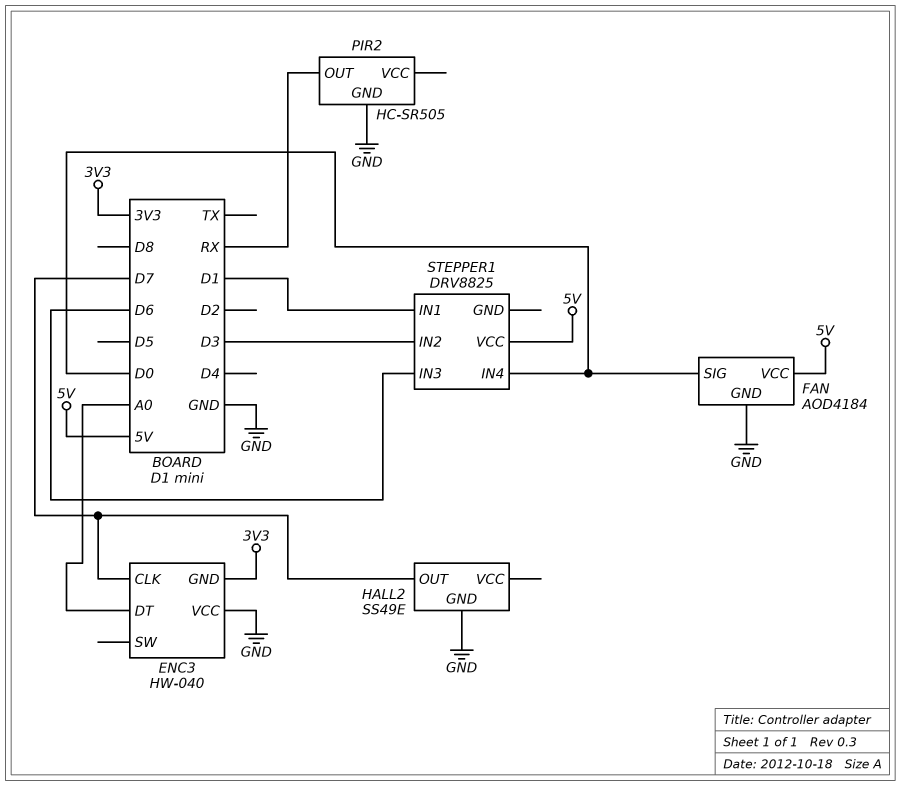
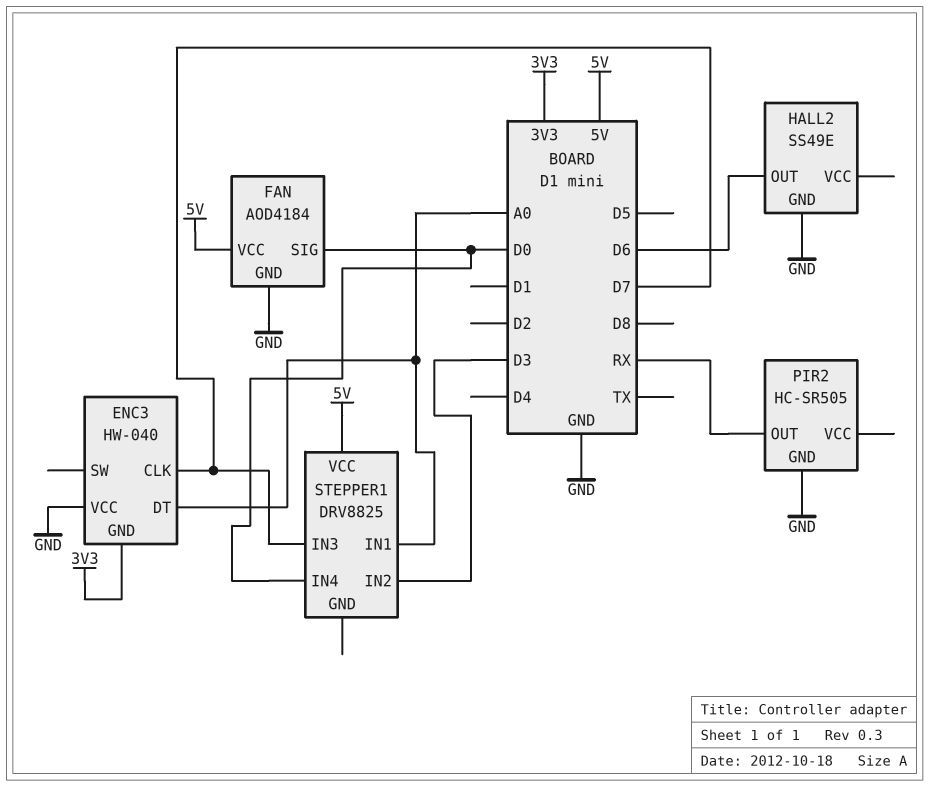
HALL2 pin OUT: D7 -> D6
STEPPER1 pin IN1: D1 -> A0
STEPPER1 pin IN3: D6 -> D7

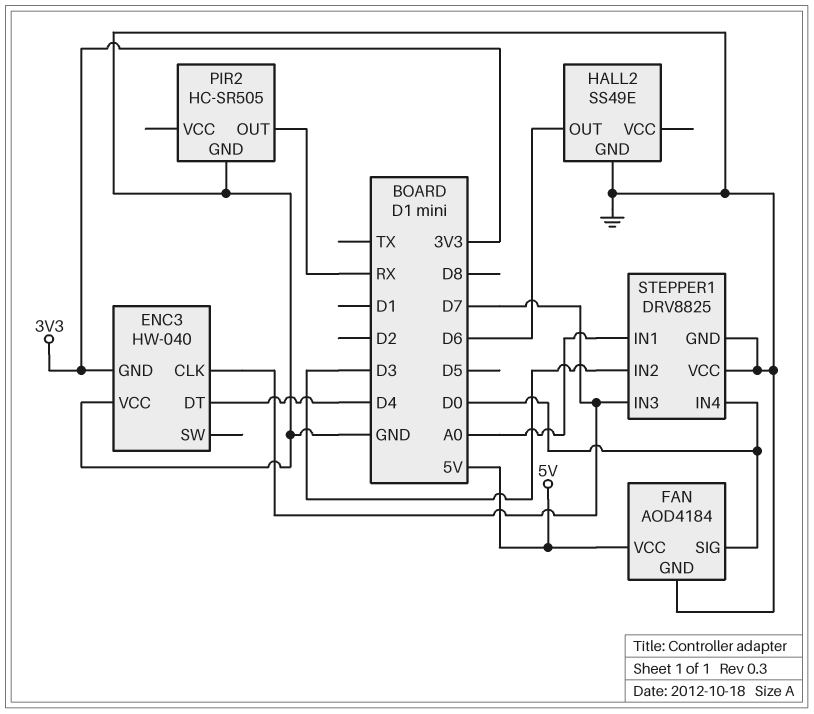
ENC3 pin DT: A0 -> D4
STEPPER1 pin GND: none -> GND
STEPPER1 pin VCC: 5V -> GND

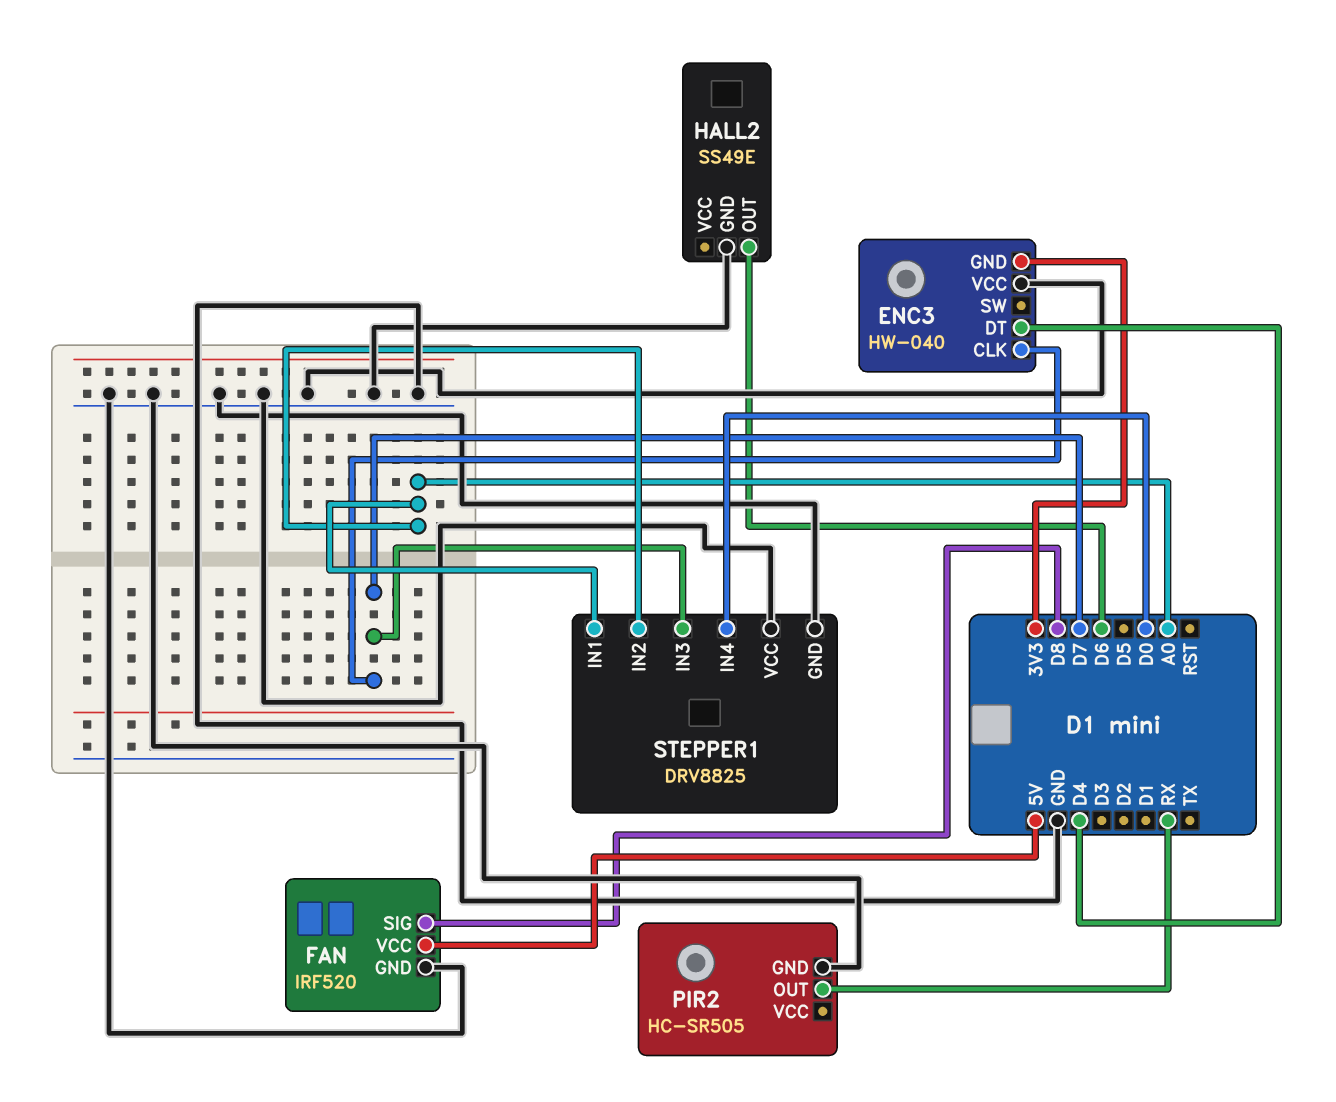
FAN: AOD4184 -> IRF520
FAN pin SIG: D0 -> D8
STEPPER1 pin IN2: D3 -> A0

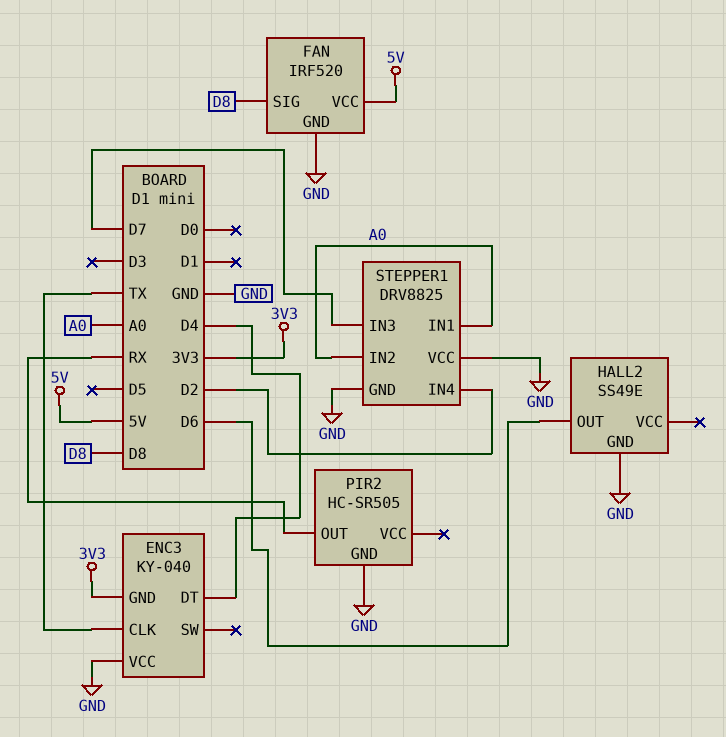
ENC3: HW-040 -> KY-040
ENC3 pin CLK: D7 -> TX
STEPPER1 pin IN4: D0 -> D2

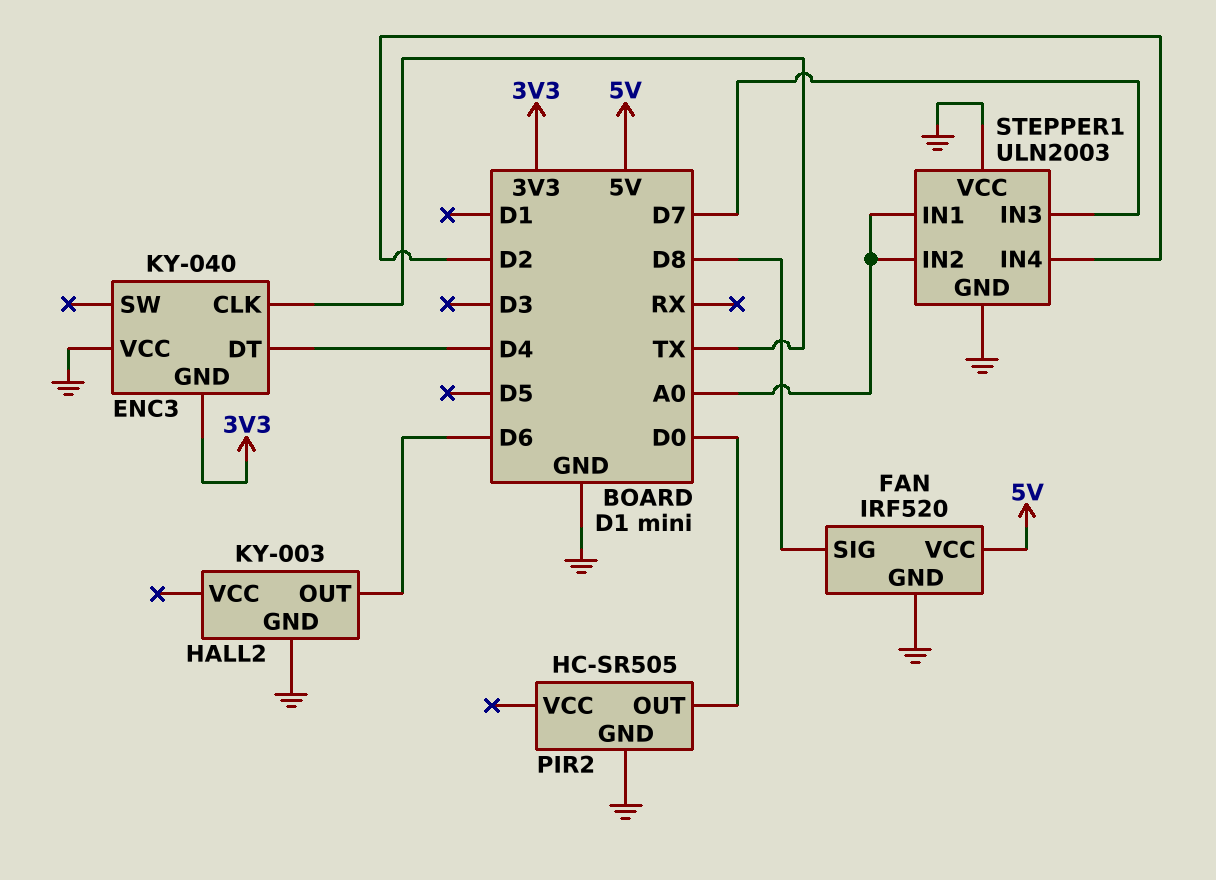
HALL2: SS49E -> KY-003
PIR2 pin OUT: RX -> D0
STEPPER1: DRV8825 -> ULN2003

